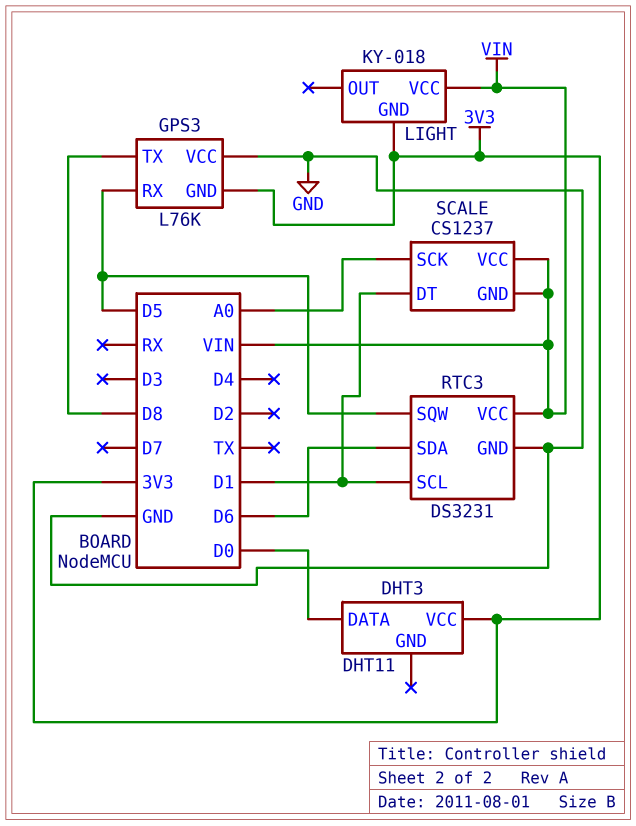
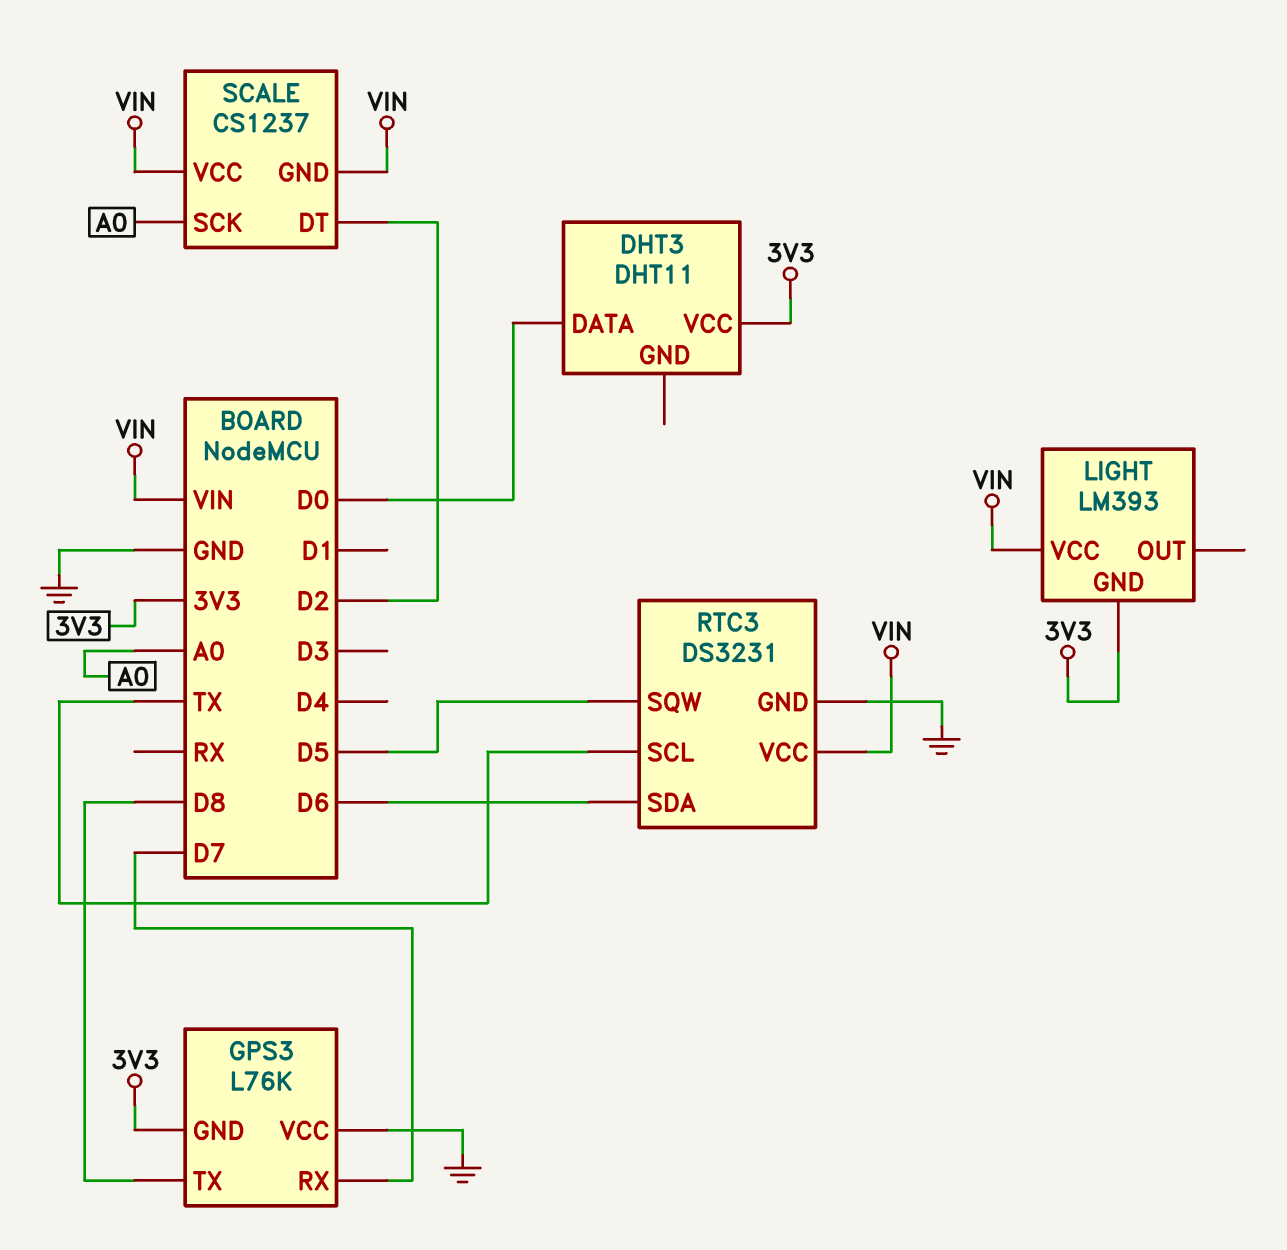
GPS3 pin RX: D5 -> D7
LIGHT: KY-018 -> LM393
RTC3 pin SCL: D1 -> TX
SCALE pin DT: D1 -> D2

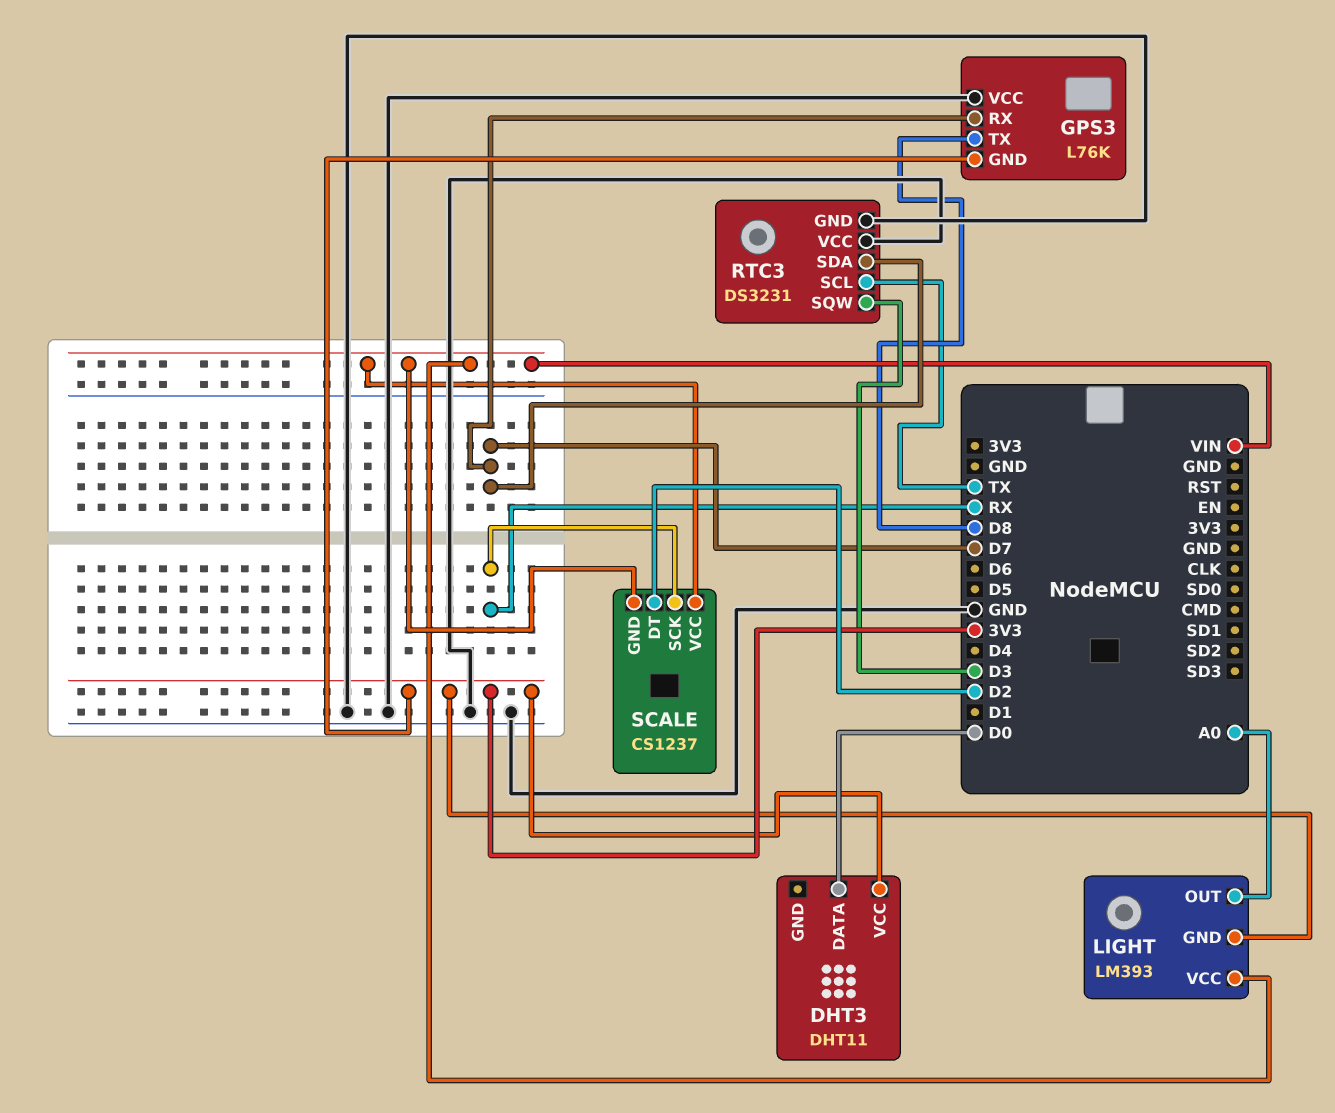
LIGHT pin OUT: none -> A0
RTC3 pin SDA: D6 -> D7
RTC3 pin SQW: D5 -> D3
RTC3 pin VCC: VIN -> GND
SCALE pin SCK: A0 -> RX

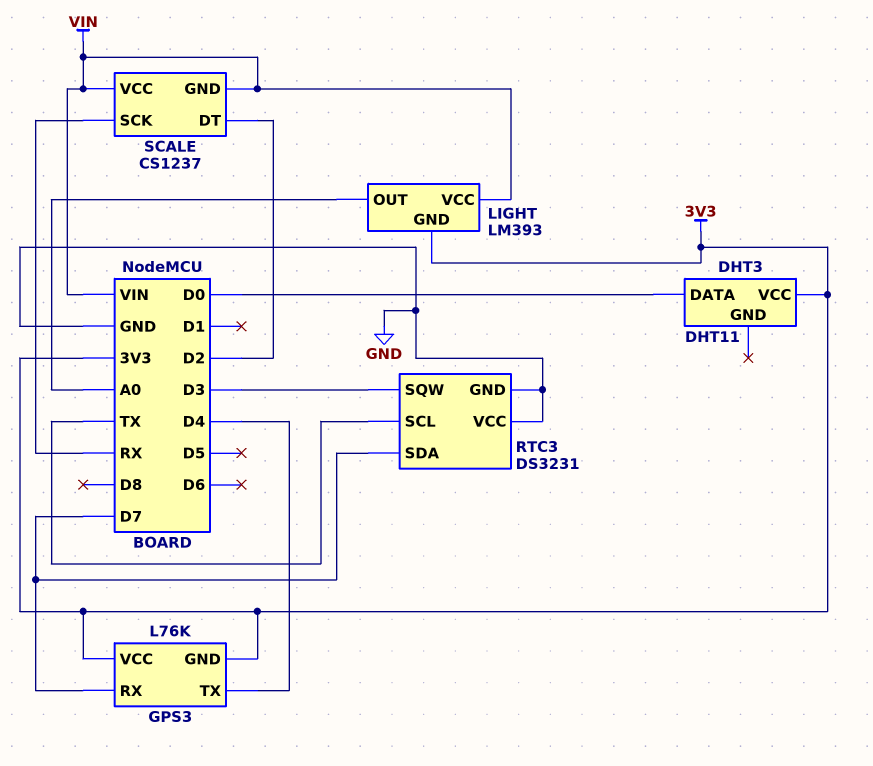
GPS3 pin TX: D8 -> D4
GPS3 pin VCC: GND -> 3V3

